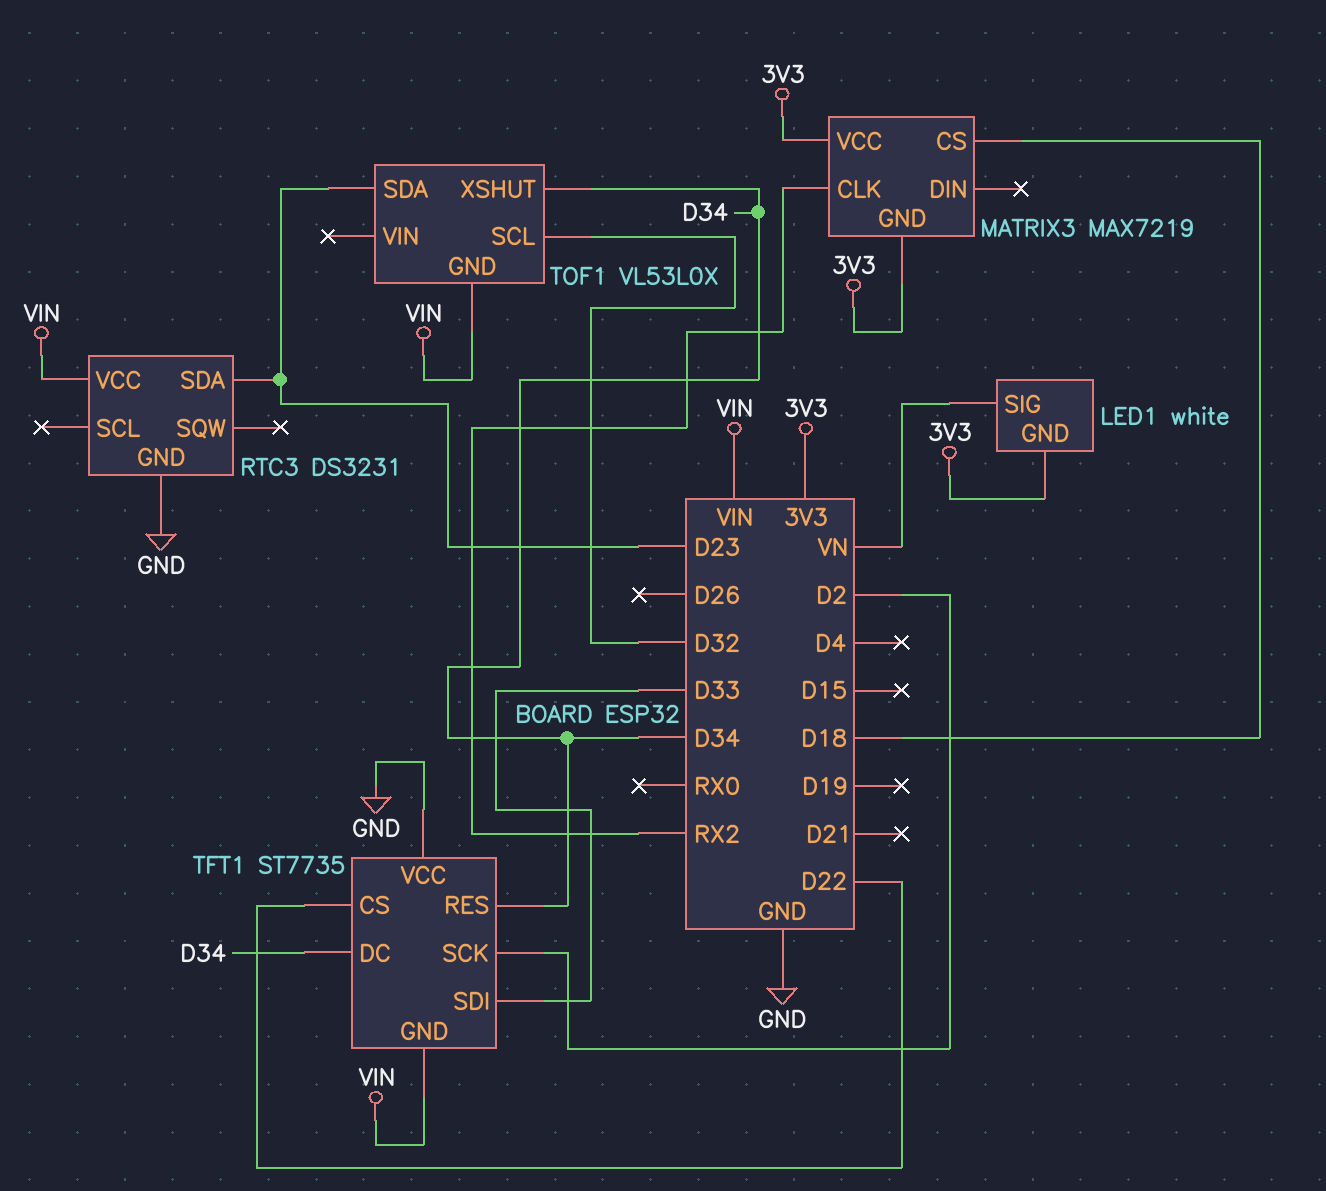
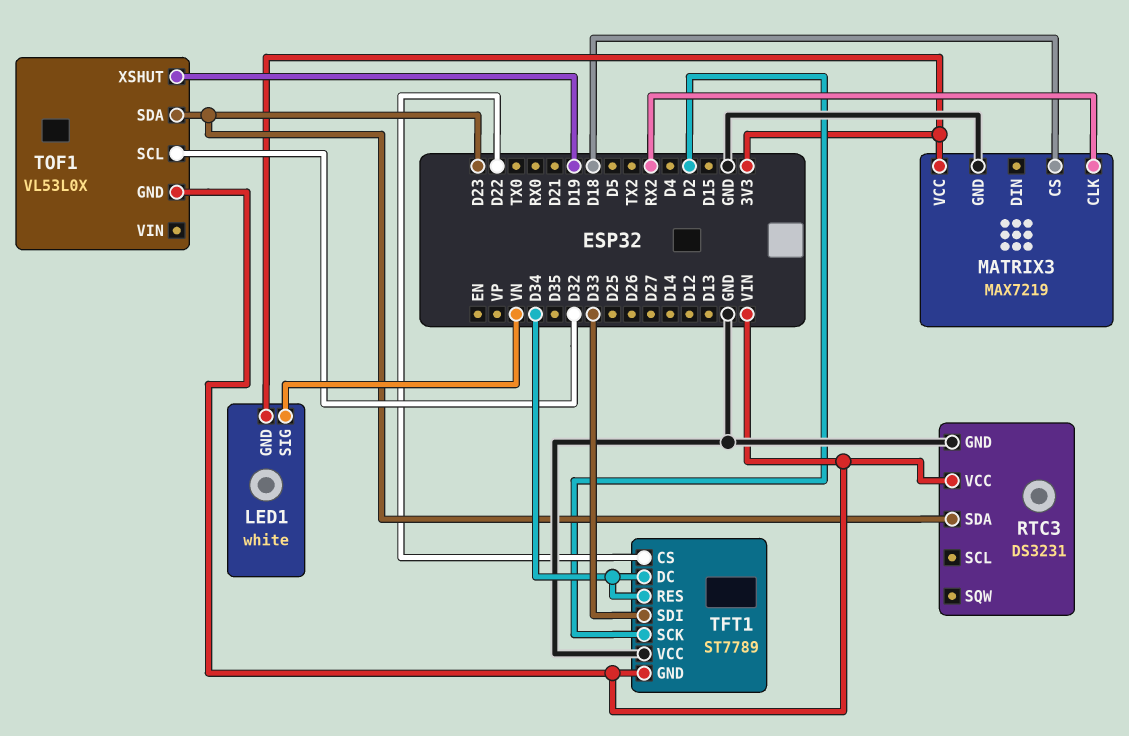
MATRIX3 pin GND: 3V3 -> GND
TFT1: ST7735 -> ST7789
TOF1 pin XSHUT: D34 -> D19

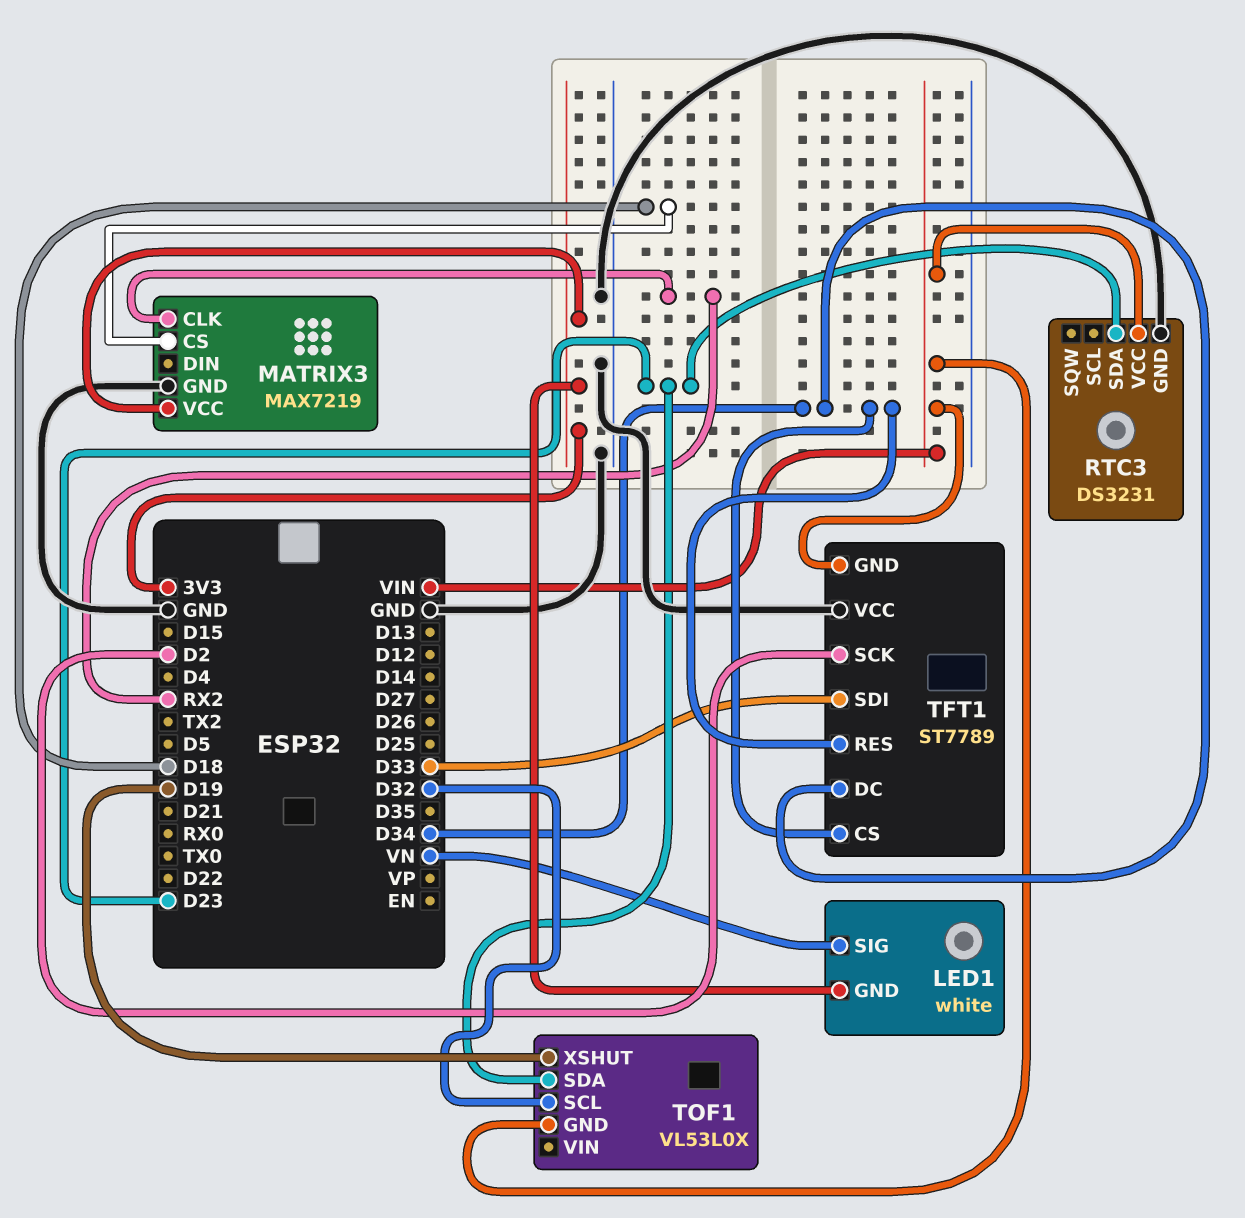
TFT1 pin CS: D22 -> D34

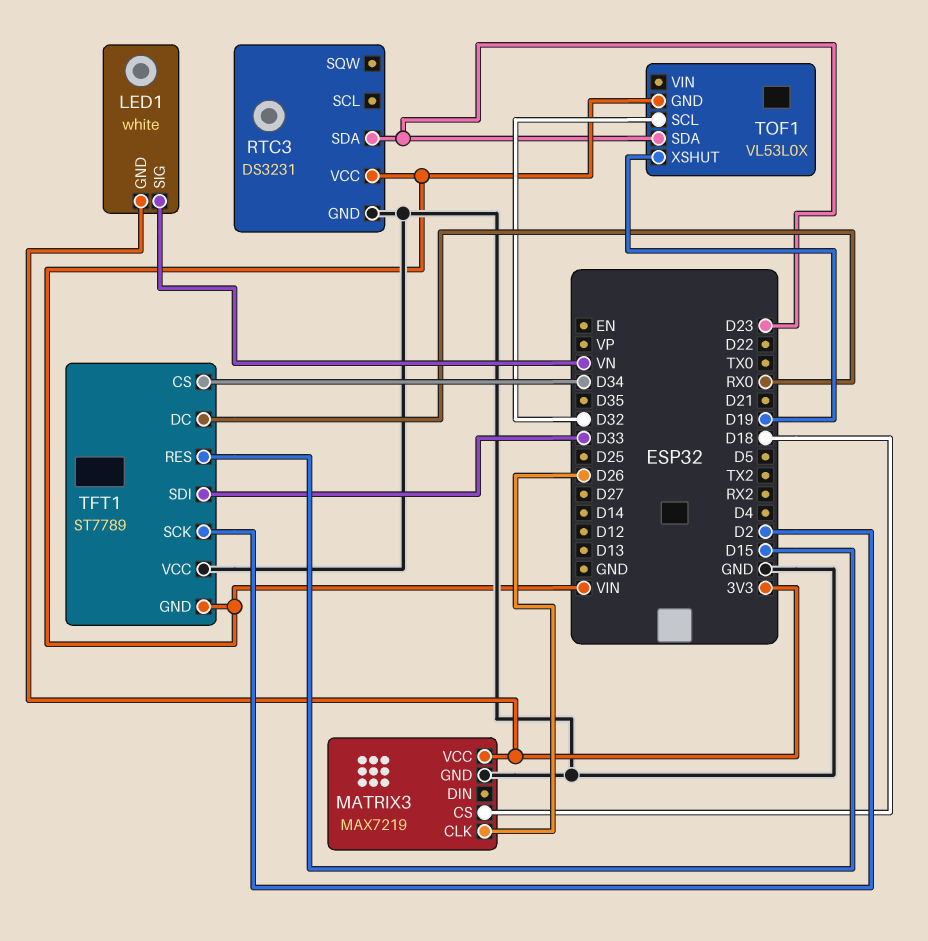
MATRIX3 pin CLK: RX2 -> D26
TFT1 pin DC: D34 -> RX0
TFT1 pin RES: D34 -> D15

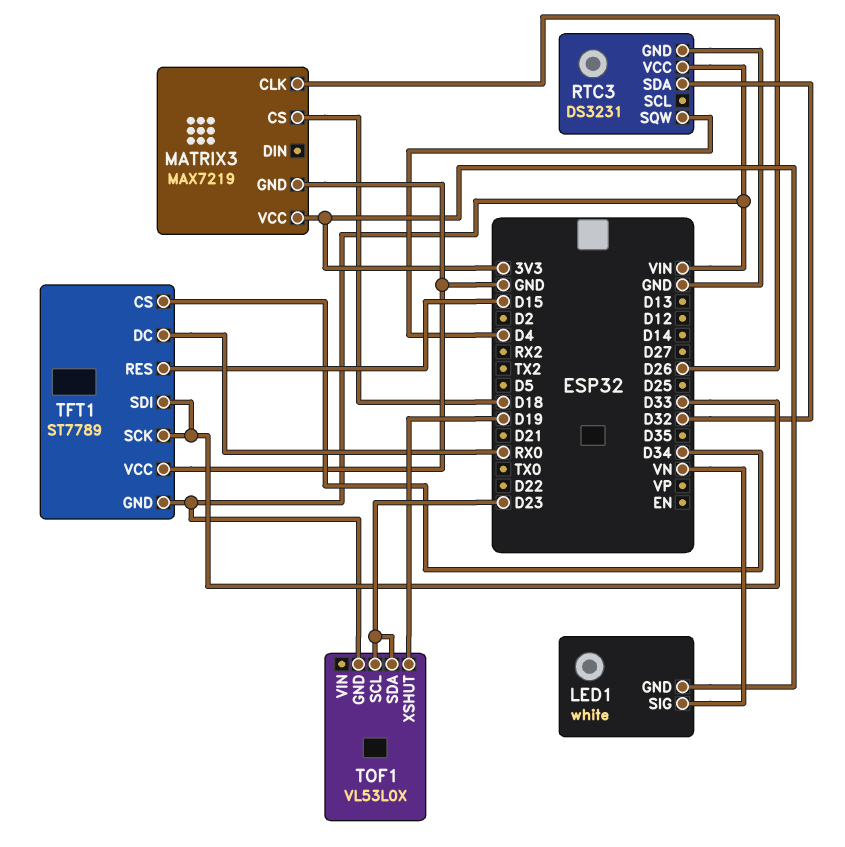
RTC3 pin SDA: D23 -> D32
RTC3 pin SQW: none -> D4
TFT1 pin SCK: D2 -> D33
TOF1 pin SCL: D32 -> D23

